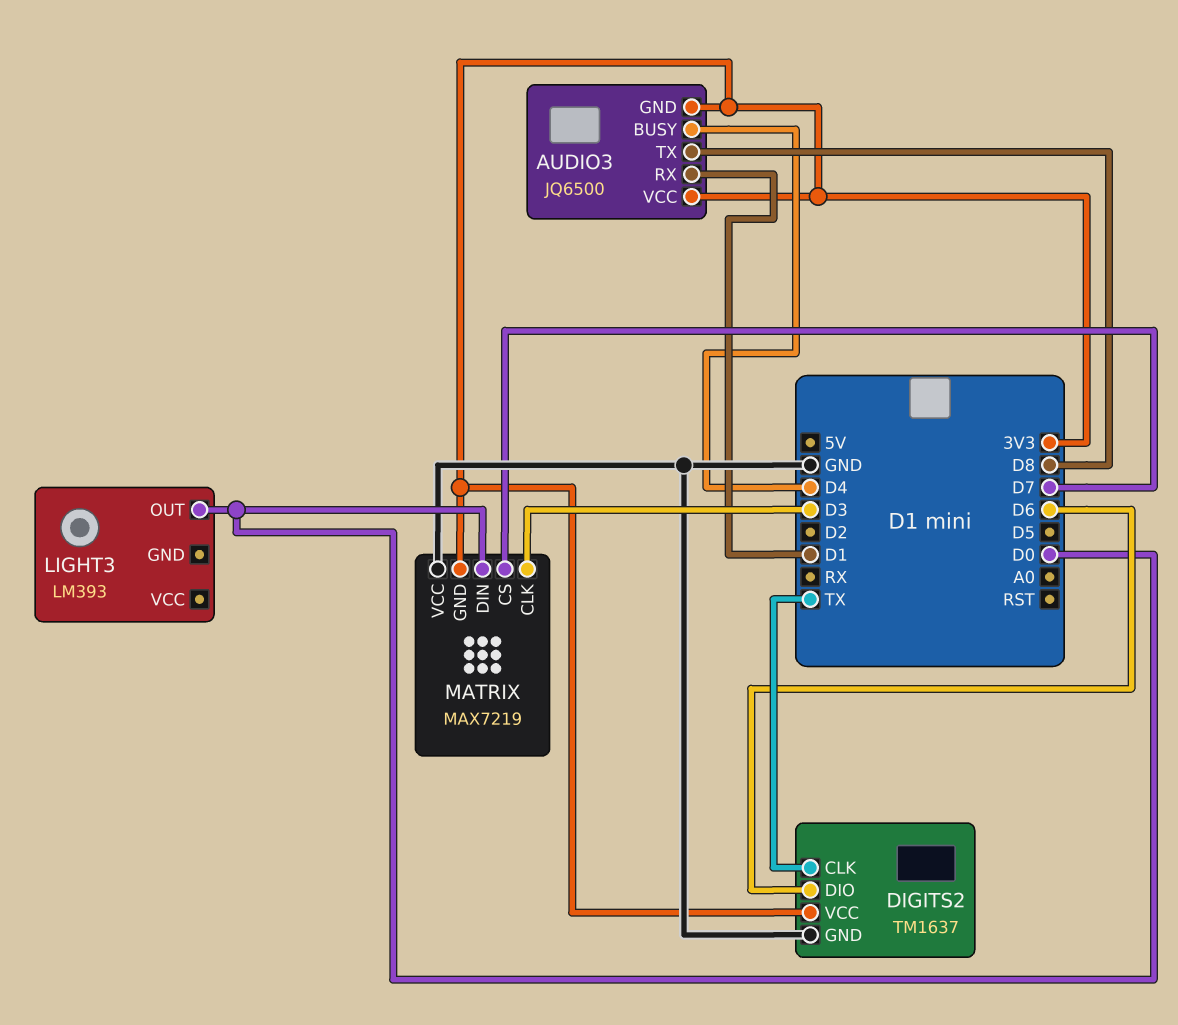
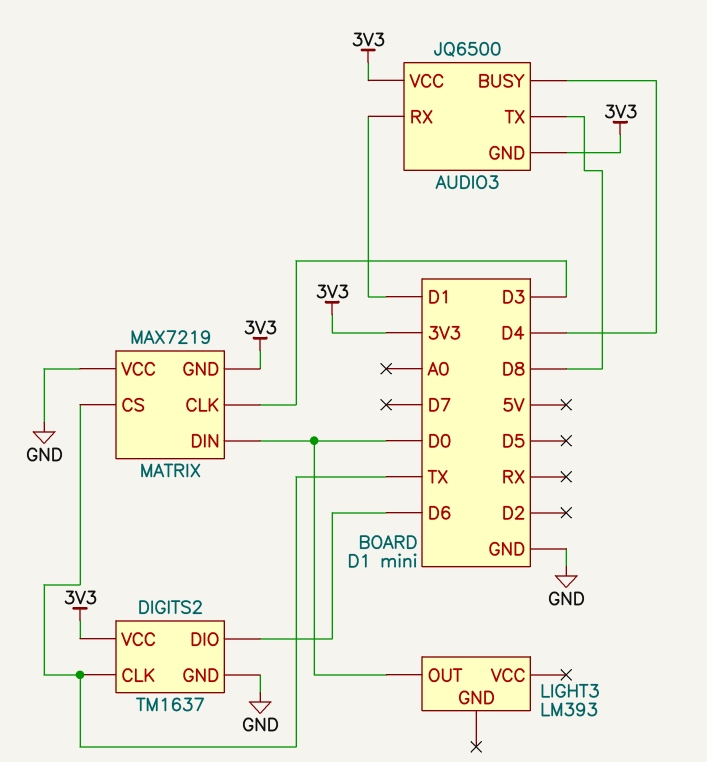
MATRIX pin CS: D7 -> TX

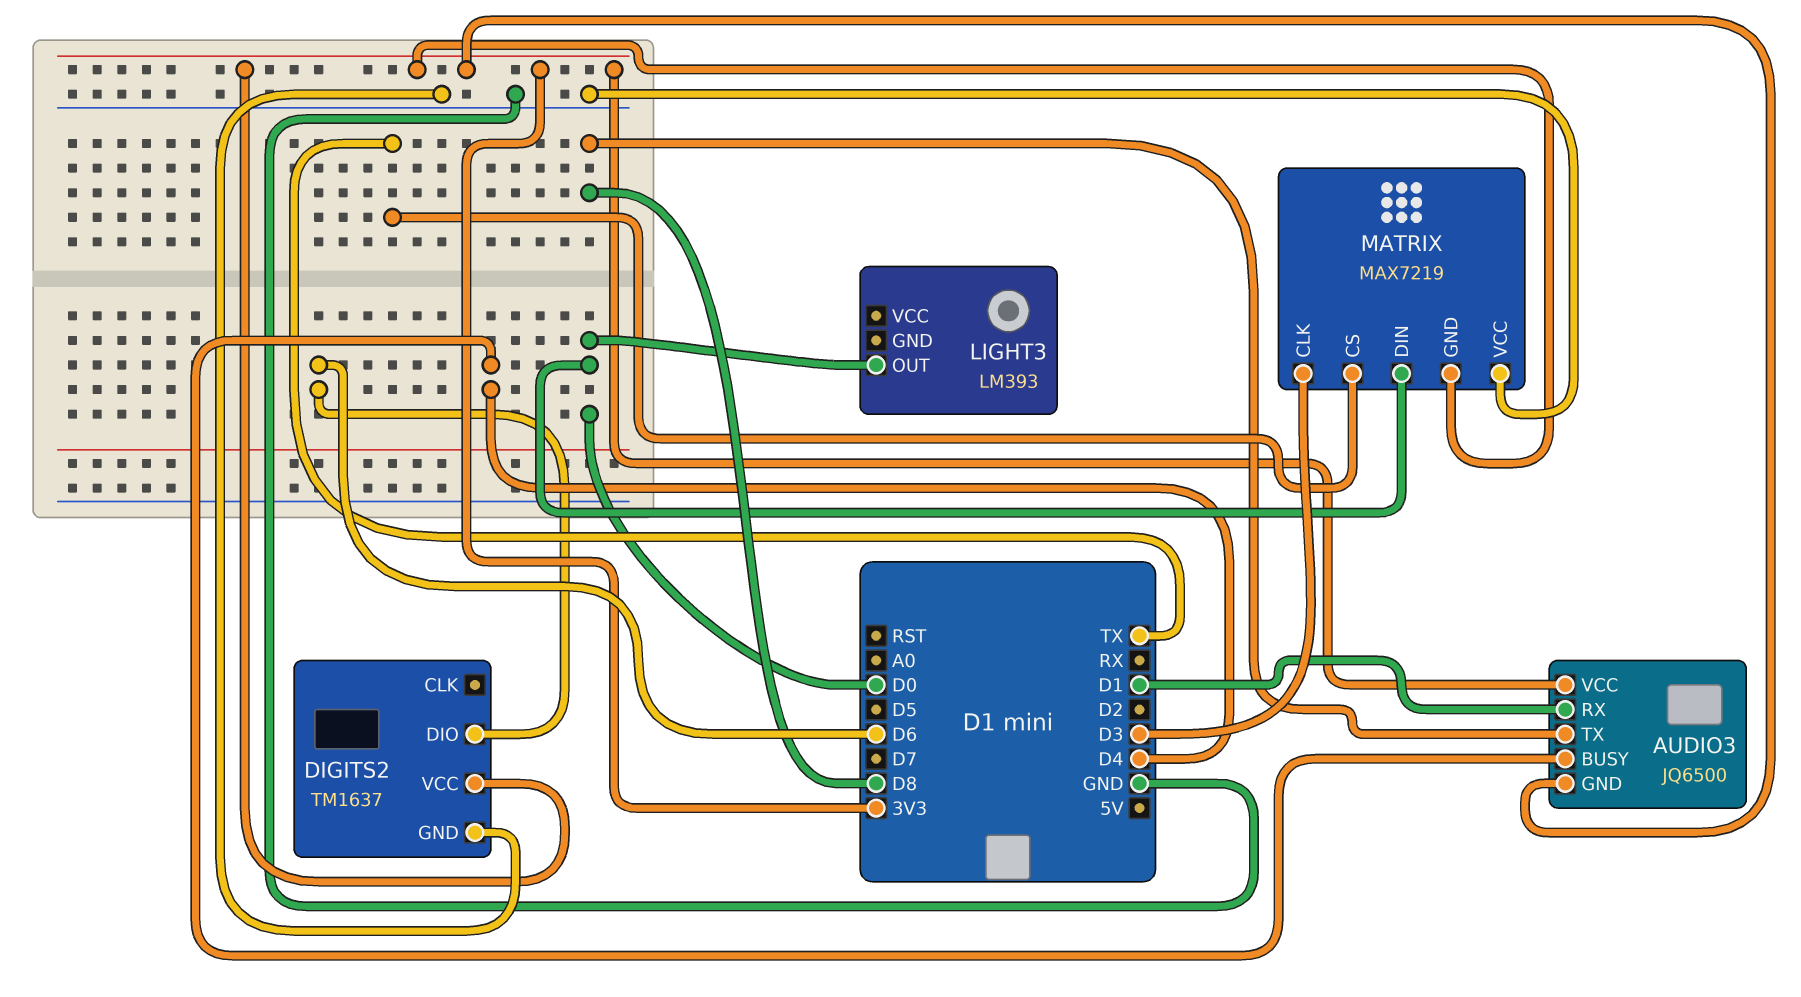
DIGITS2 pin CLK: TX -> none

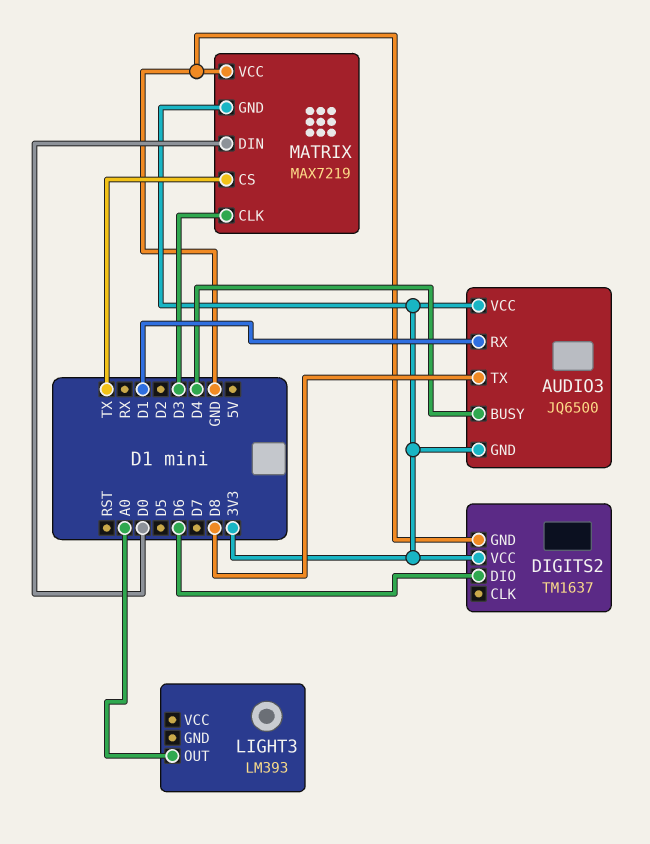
LIGHT3 pin OUT: D0 -> A0

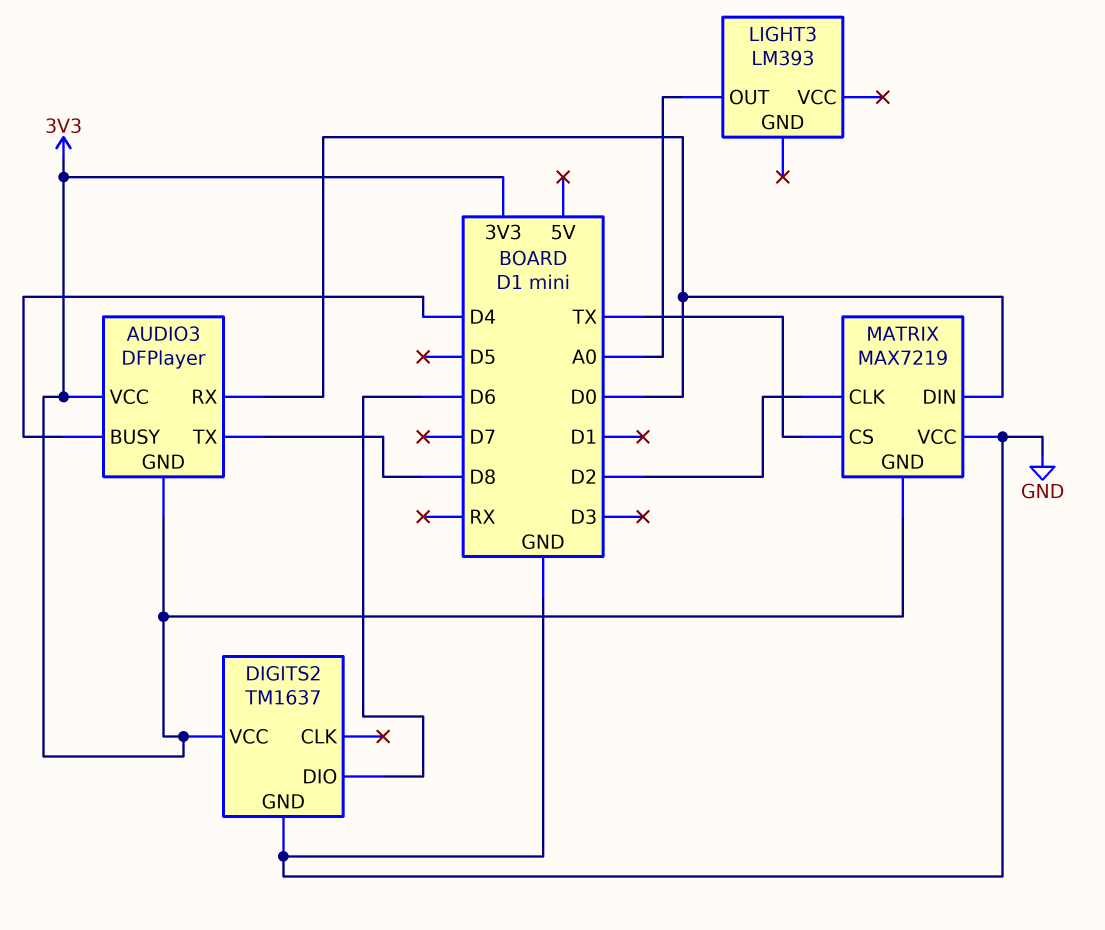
AUDIO3: JQ6500 -> DFPlayer
AUDIO3 pin RX: D1 -> D0
MATRIX pin CLK: D3 -> D2

